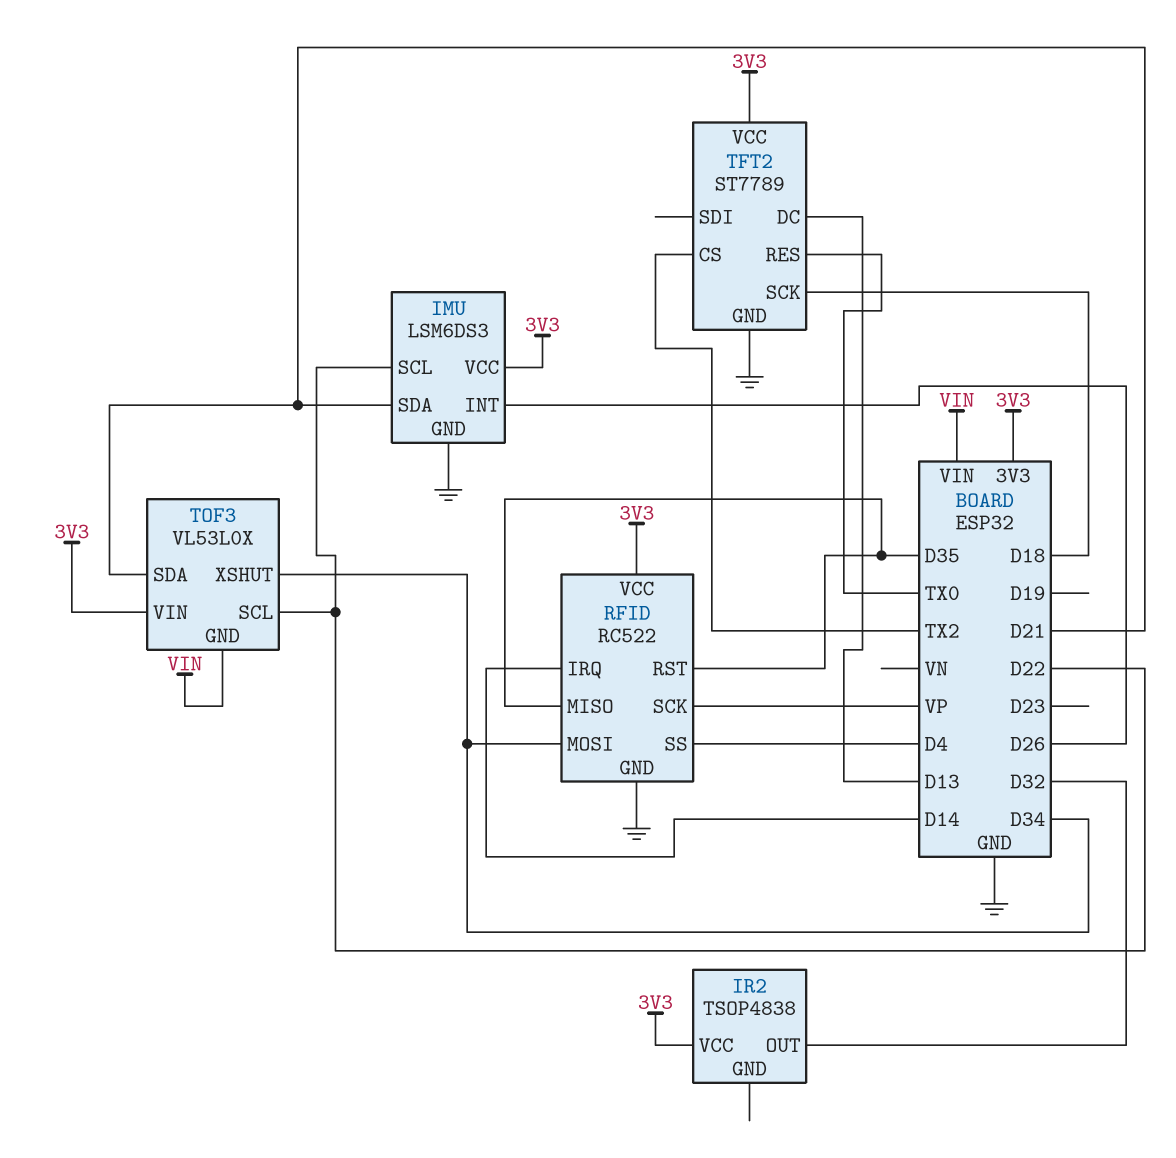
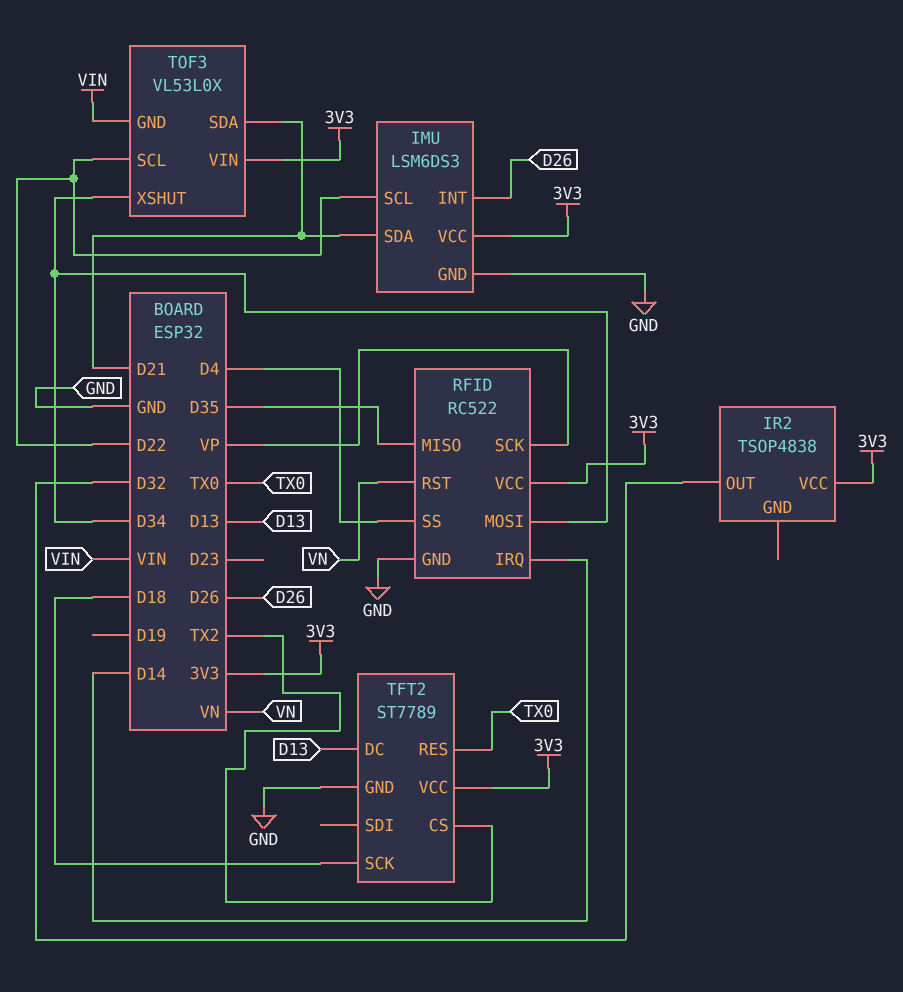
RFID pin RST: D35 -> VN

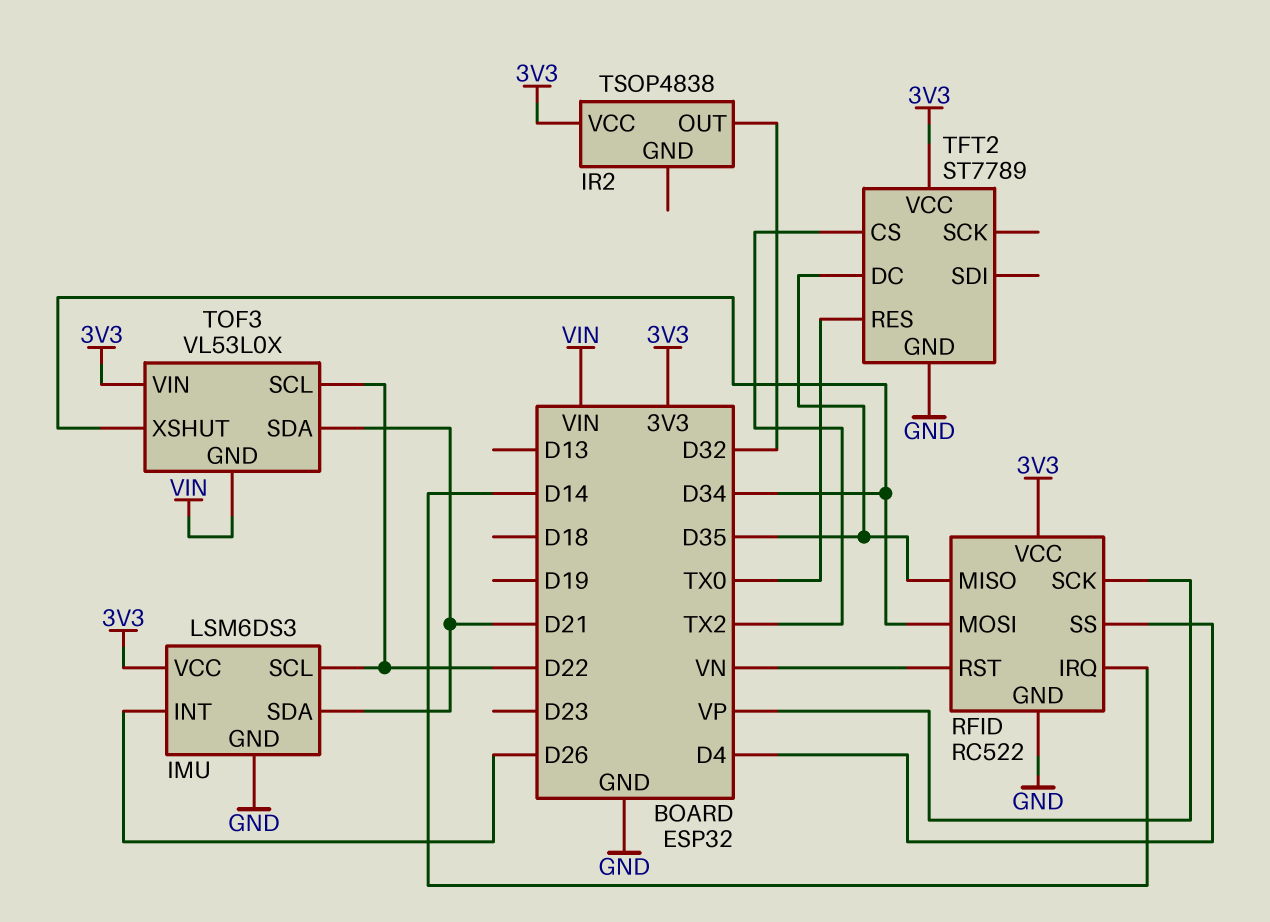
TFT2 pin DC: D13 -> D35
TFT2 pin SCK: D18 -> none

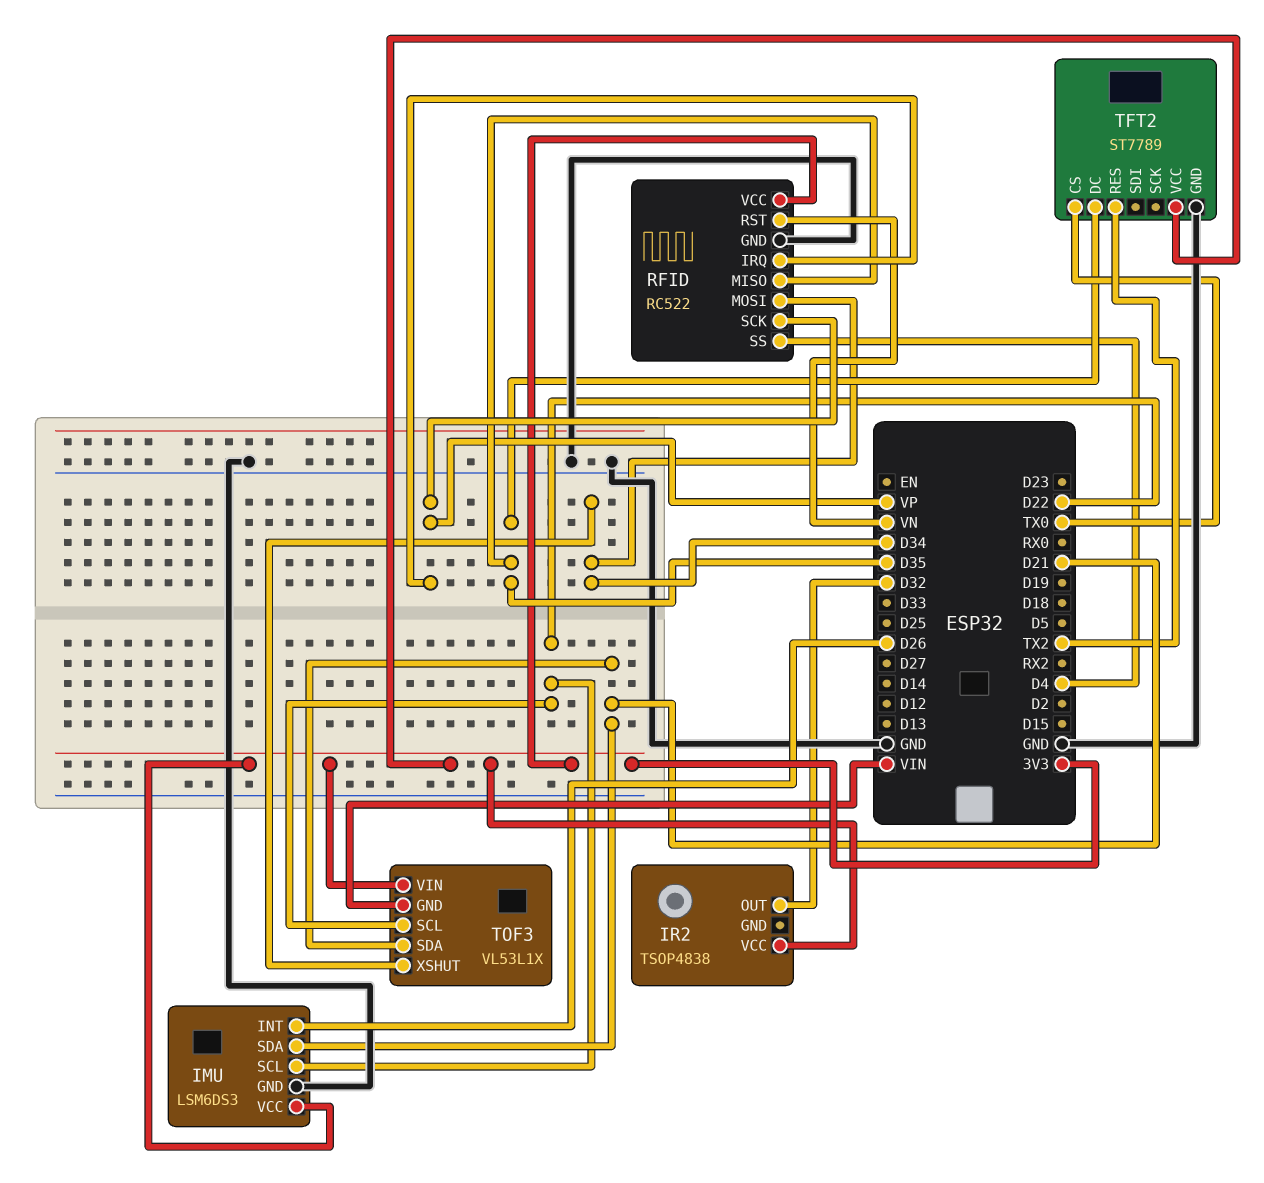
RFID pin IRQ: D14 -> VP
TFT2 pin CS: TX2 -> TX0
TFT2 pin RES: TX0 -> TX2
TOF3: VL53L0X -> VL53L1X

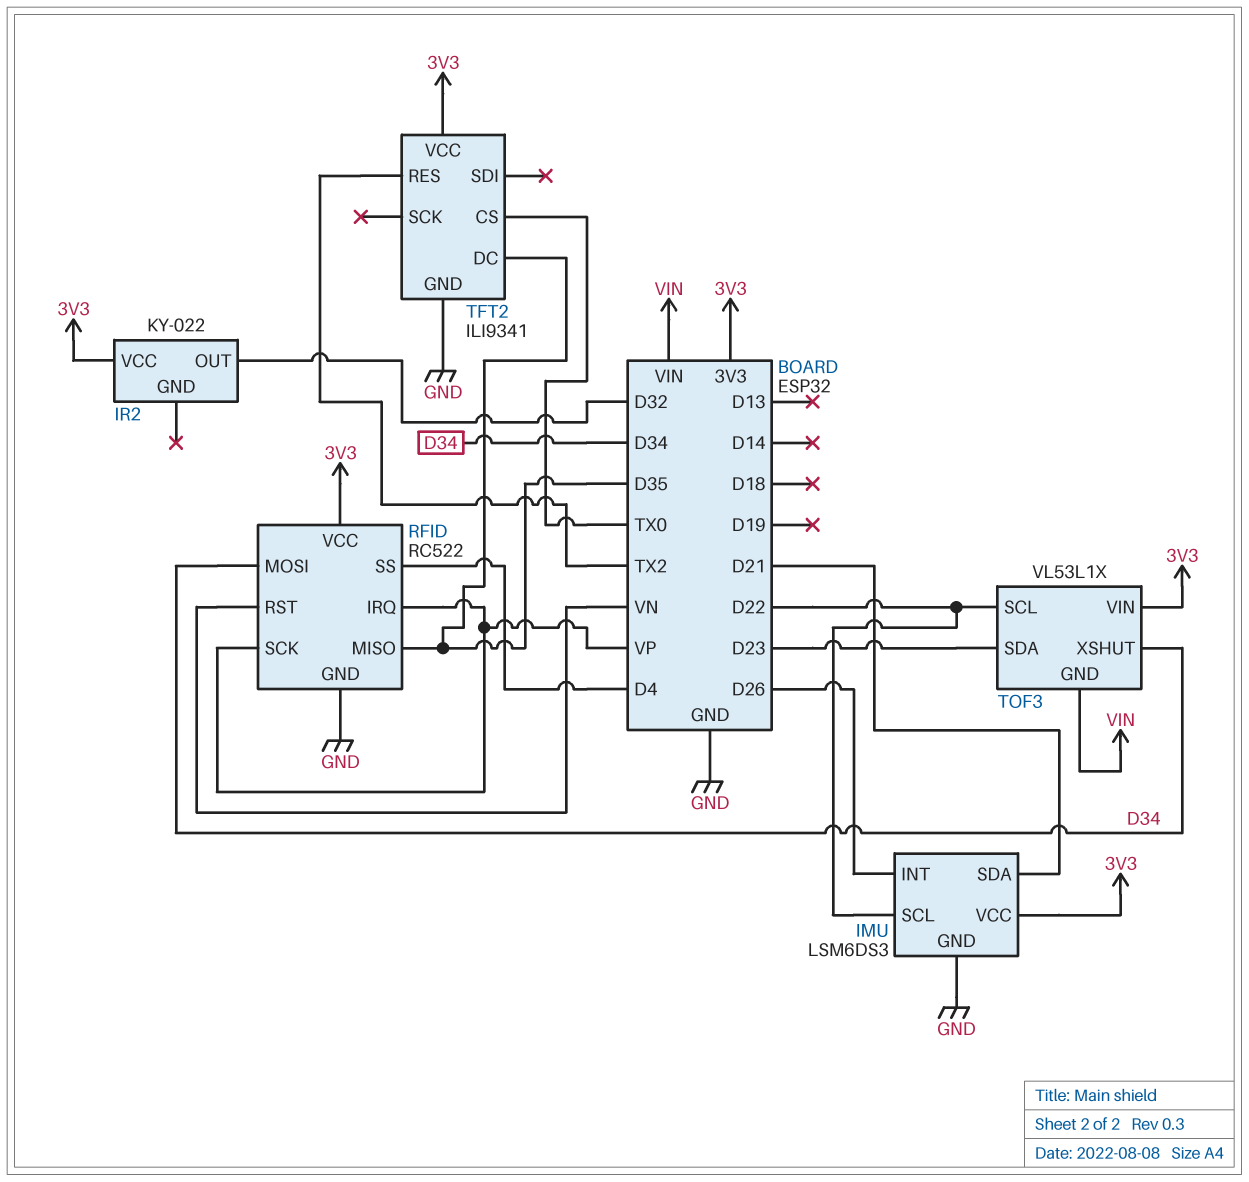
IR2: TSOP4838 -> KY-022
TFT2: ST7789 -> ILI9341
TOF3 pin SDA: D21 -> D23

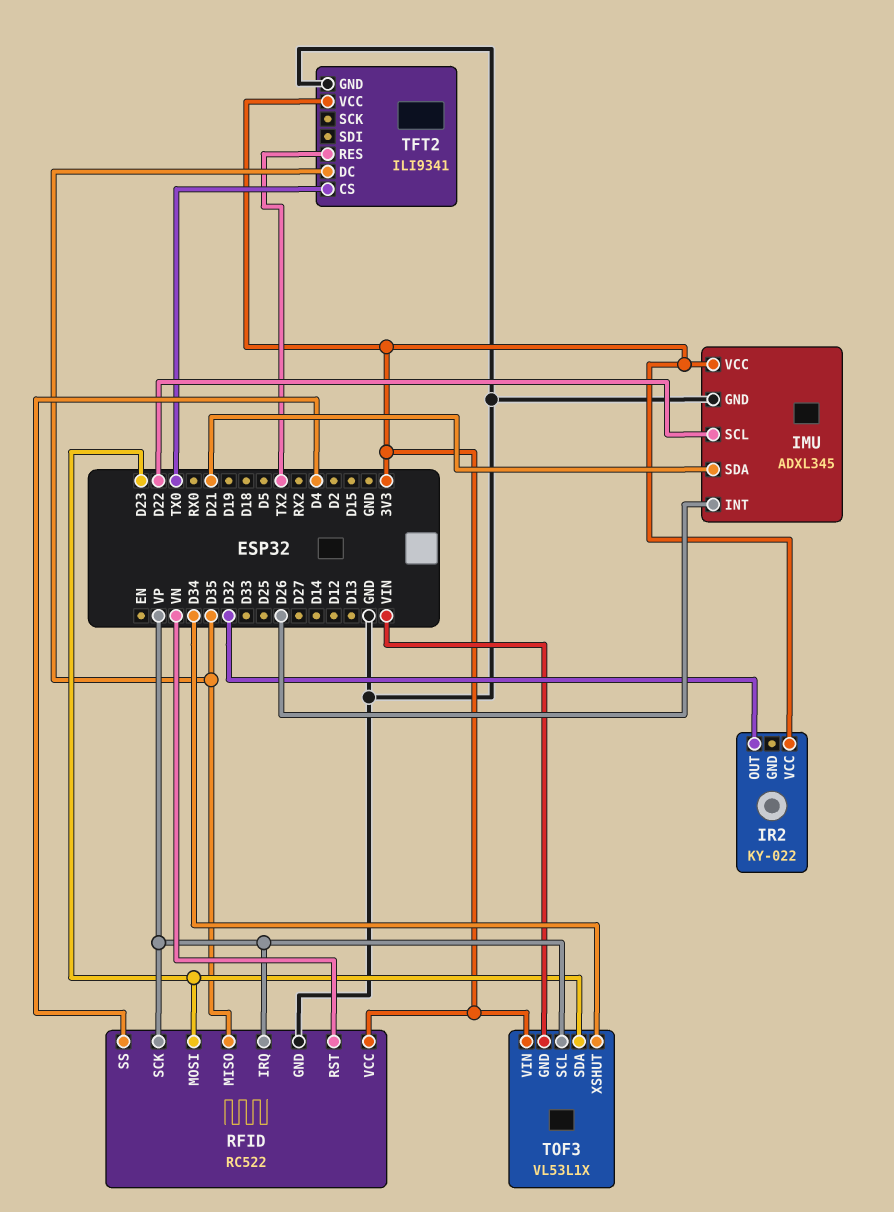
IMU: LSM6DS3 -> ADXL345
RFID pin MOSI: D34 -> D23
TOF3 pin SCL: D22 -> VP

